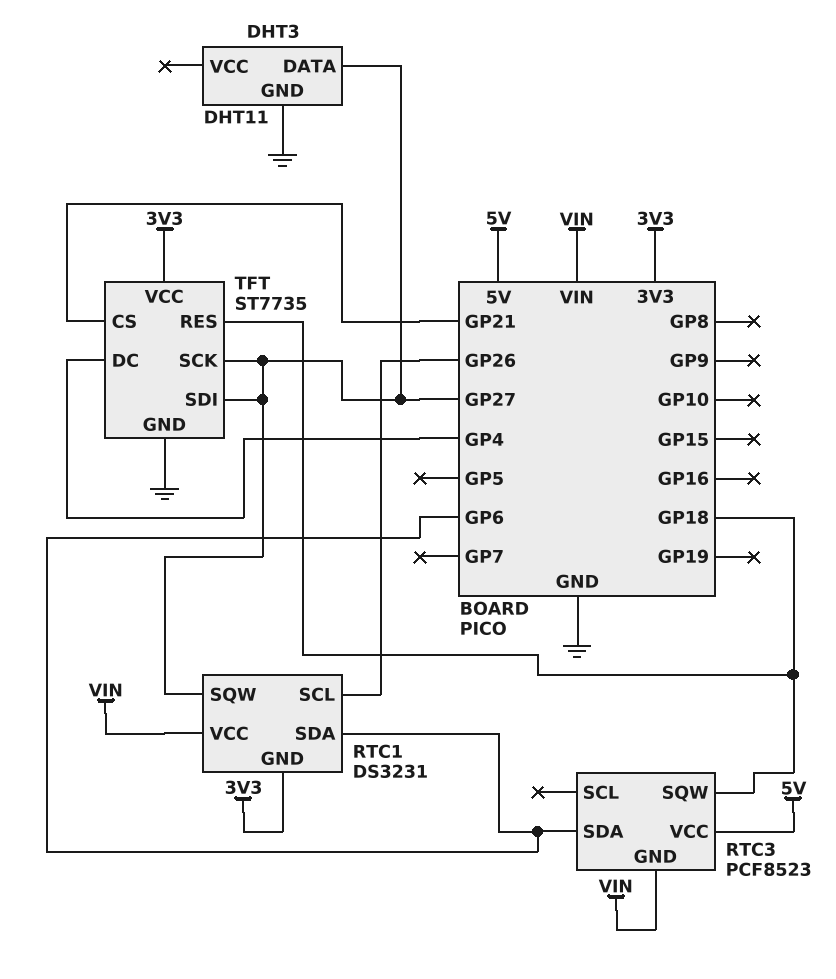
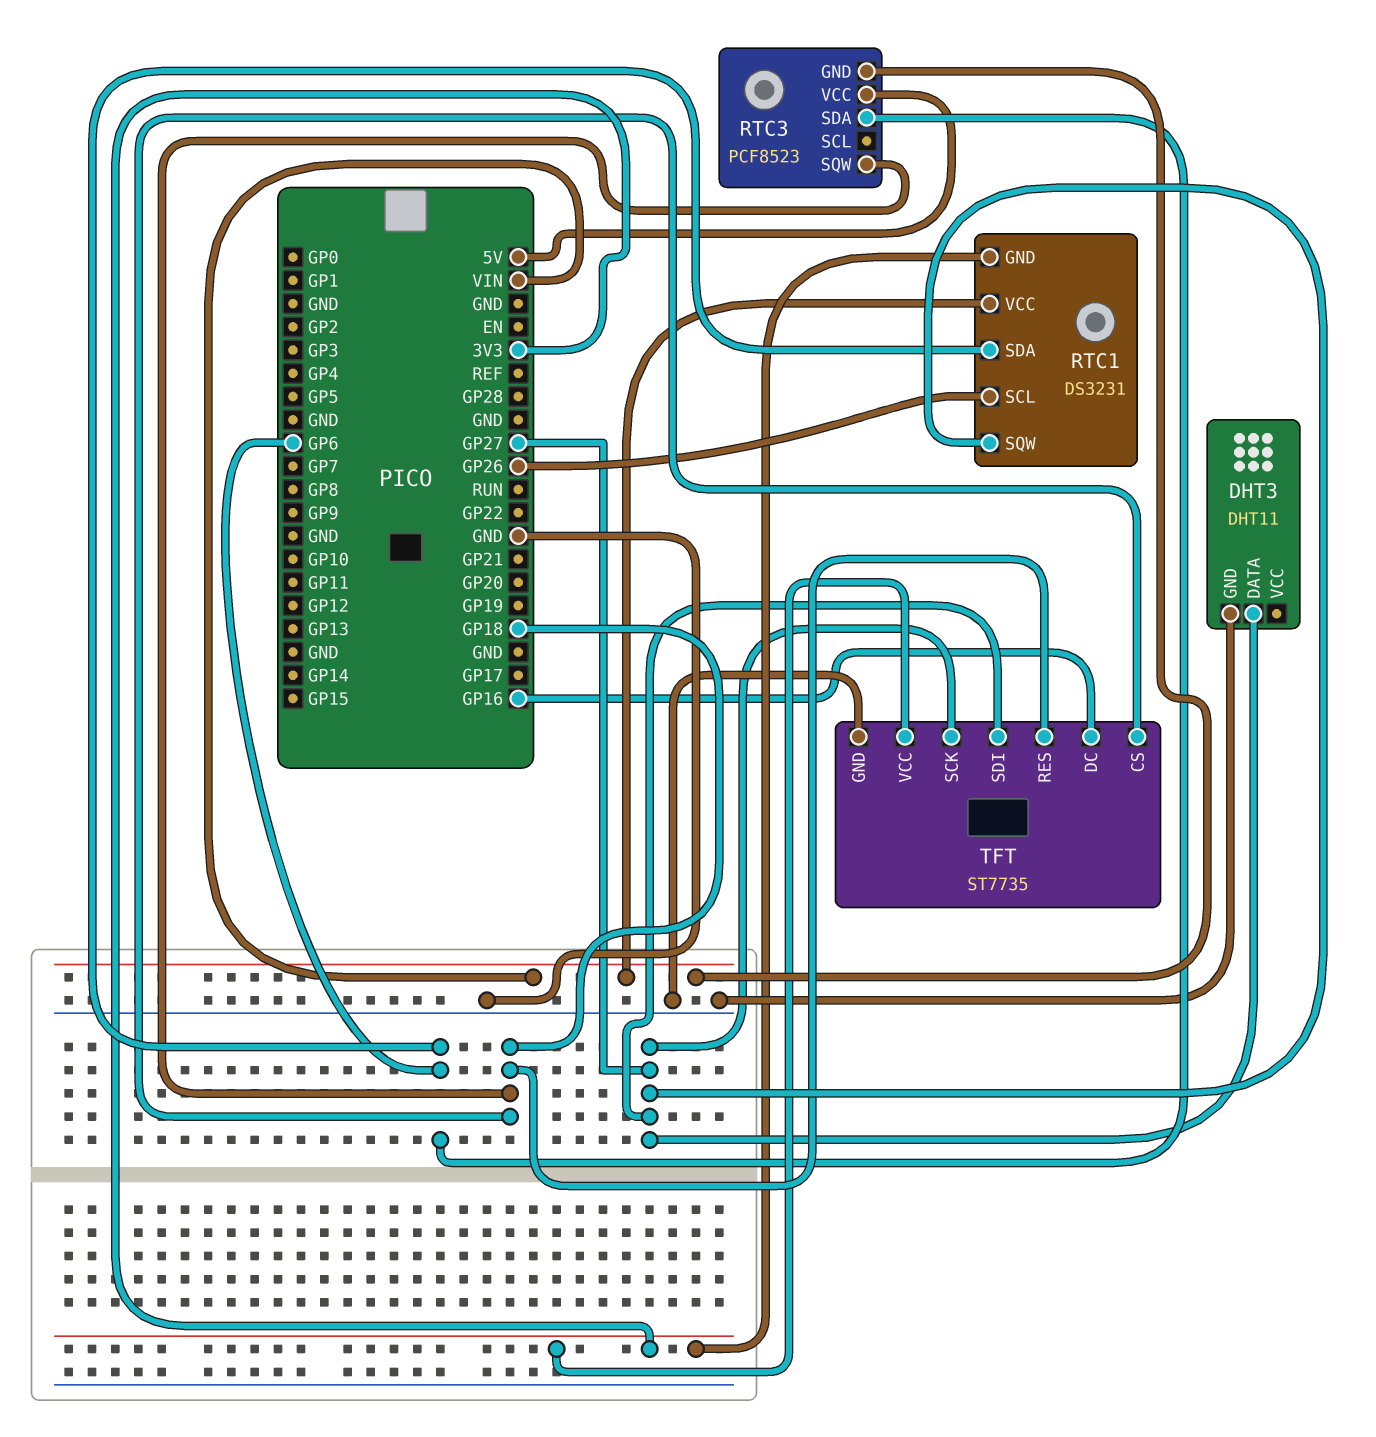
TFT pin CS: GP21 -> GP18
TFT pin DC: GP4 -> GP16

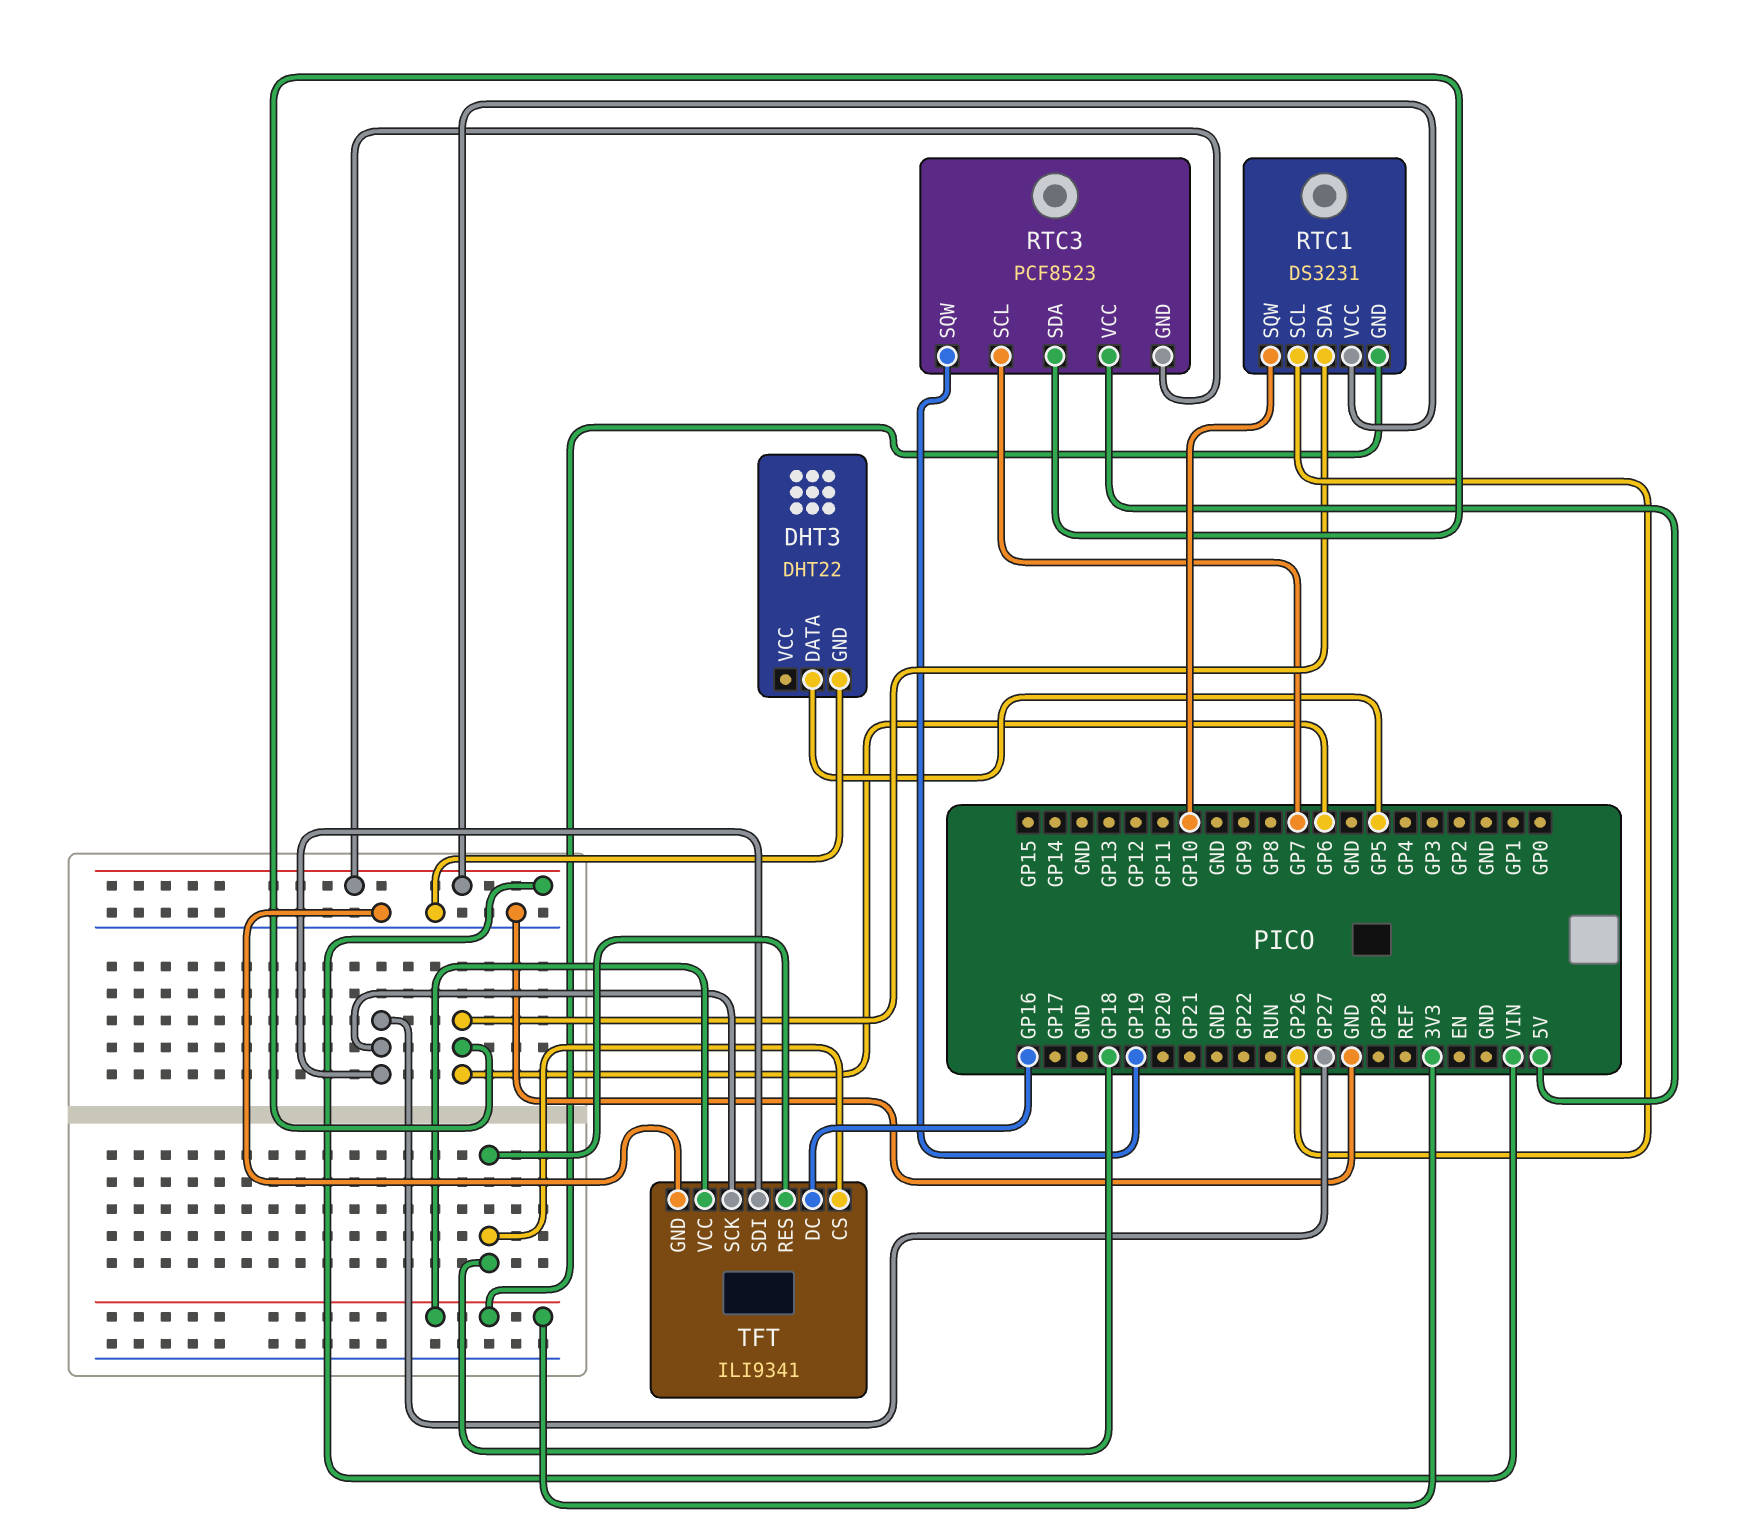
DHT3: DHT11 -> DHT22
DHT3 pin DATA: GP27 -> GP5
RTC1 pin SQW: GP27 -> GP10
RTC3 pin SCL: none -> GP7
RTC3 pin SQW: GP18 -> GP19
TFT: ST7735 -> ILI9341

